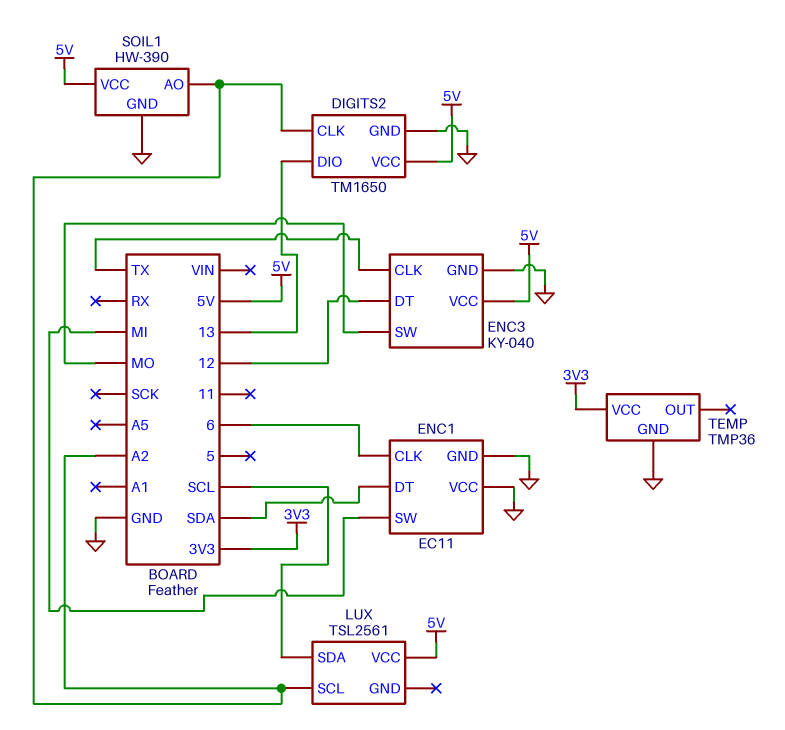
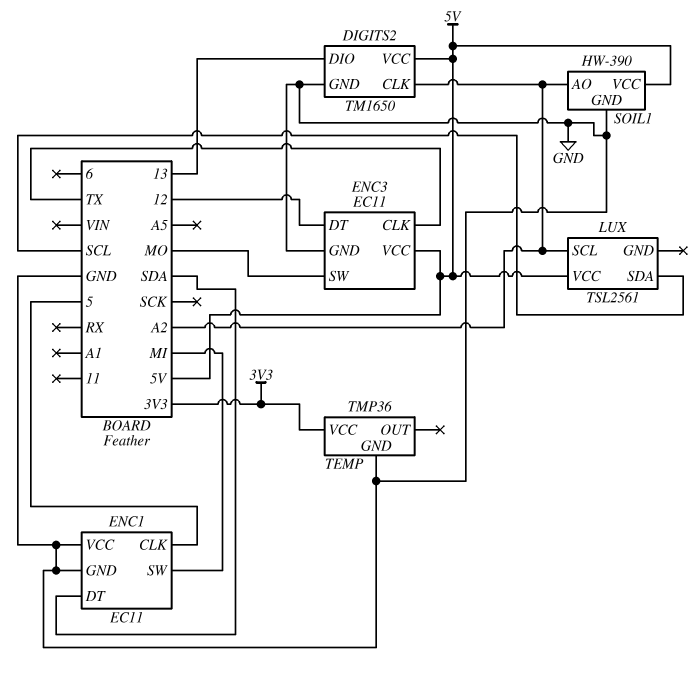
ENC1 pin CLK: 6 -> 5
ENC3: KY-040 -> EC11

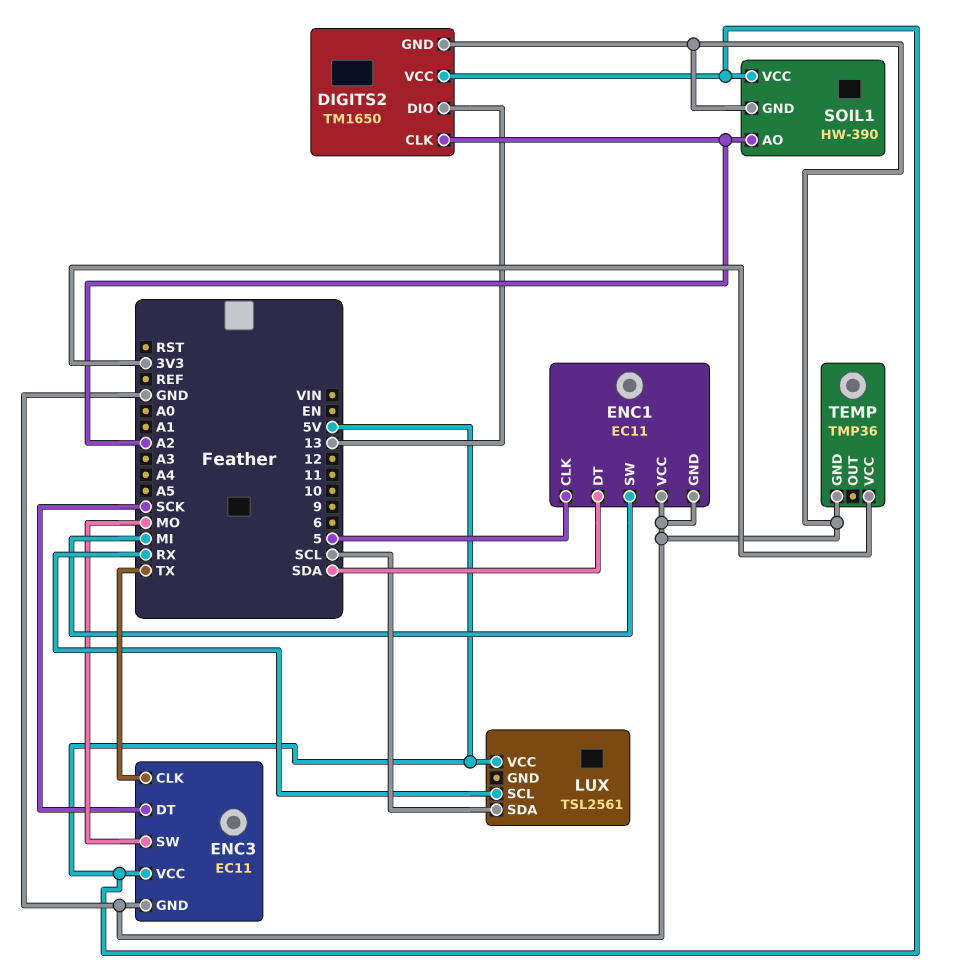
ENC3 pin DT: 12 -> SCK
LUX pin SCL: A2 -> RX

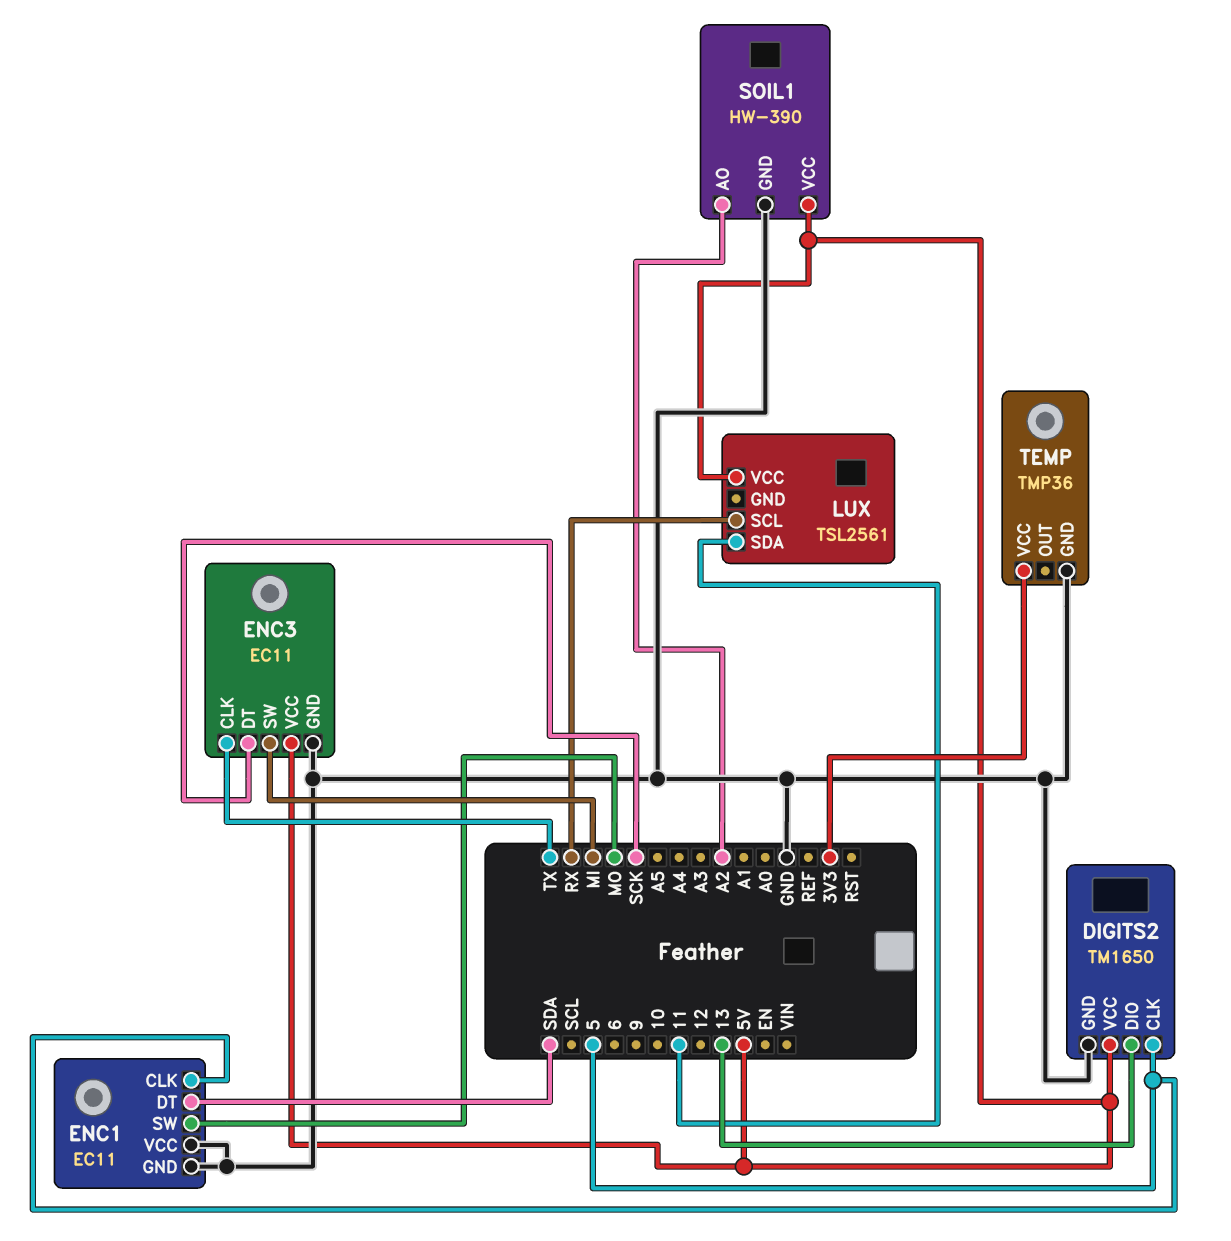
DIGITS2 pin CLK: A2 -> 5
ENC1 pin SW: MI -> MO
ENC3 pin SW: MO -> MI
LUX pin SDA: SCL -> 11

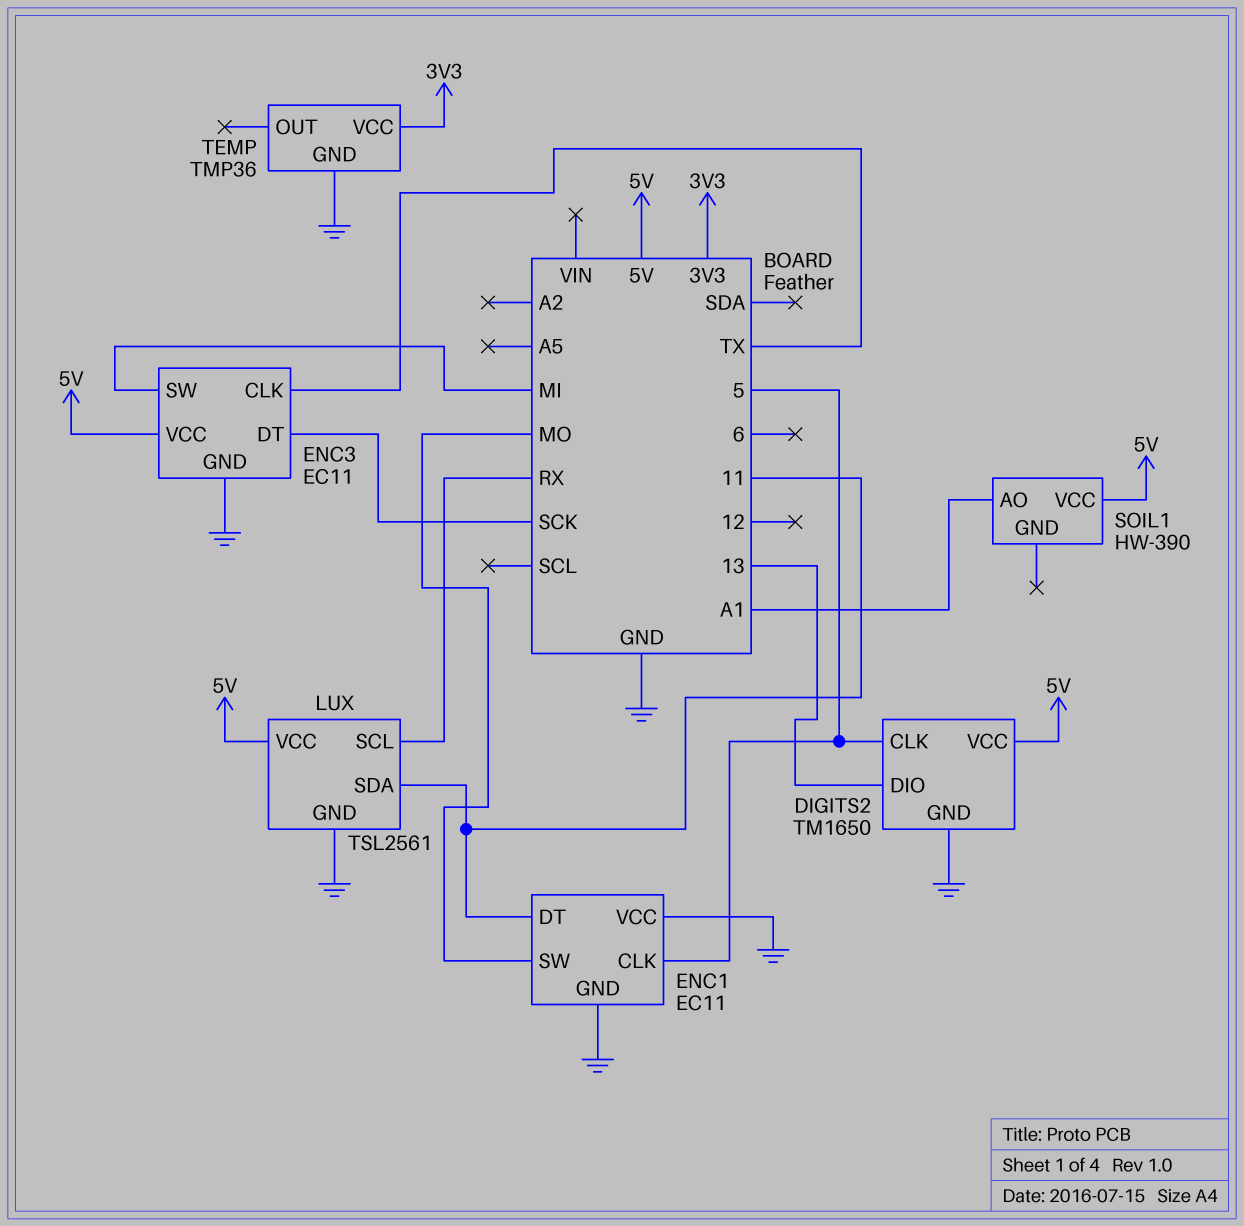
ENC1 pin DT: SDA -> 11
LUX pin GND: none -> GND
SOIL1 pin AO: A2 -> A1
SOIL1 pin GND: GND -> none

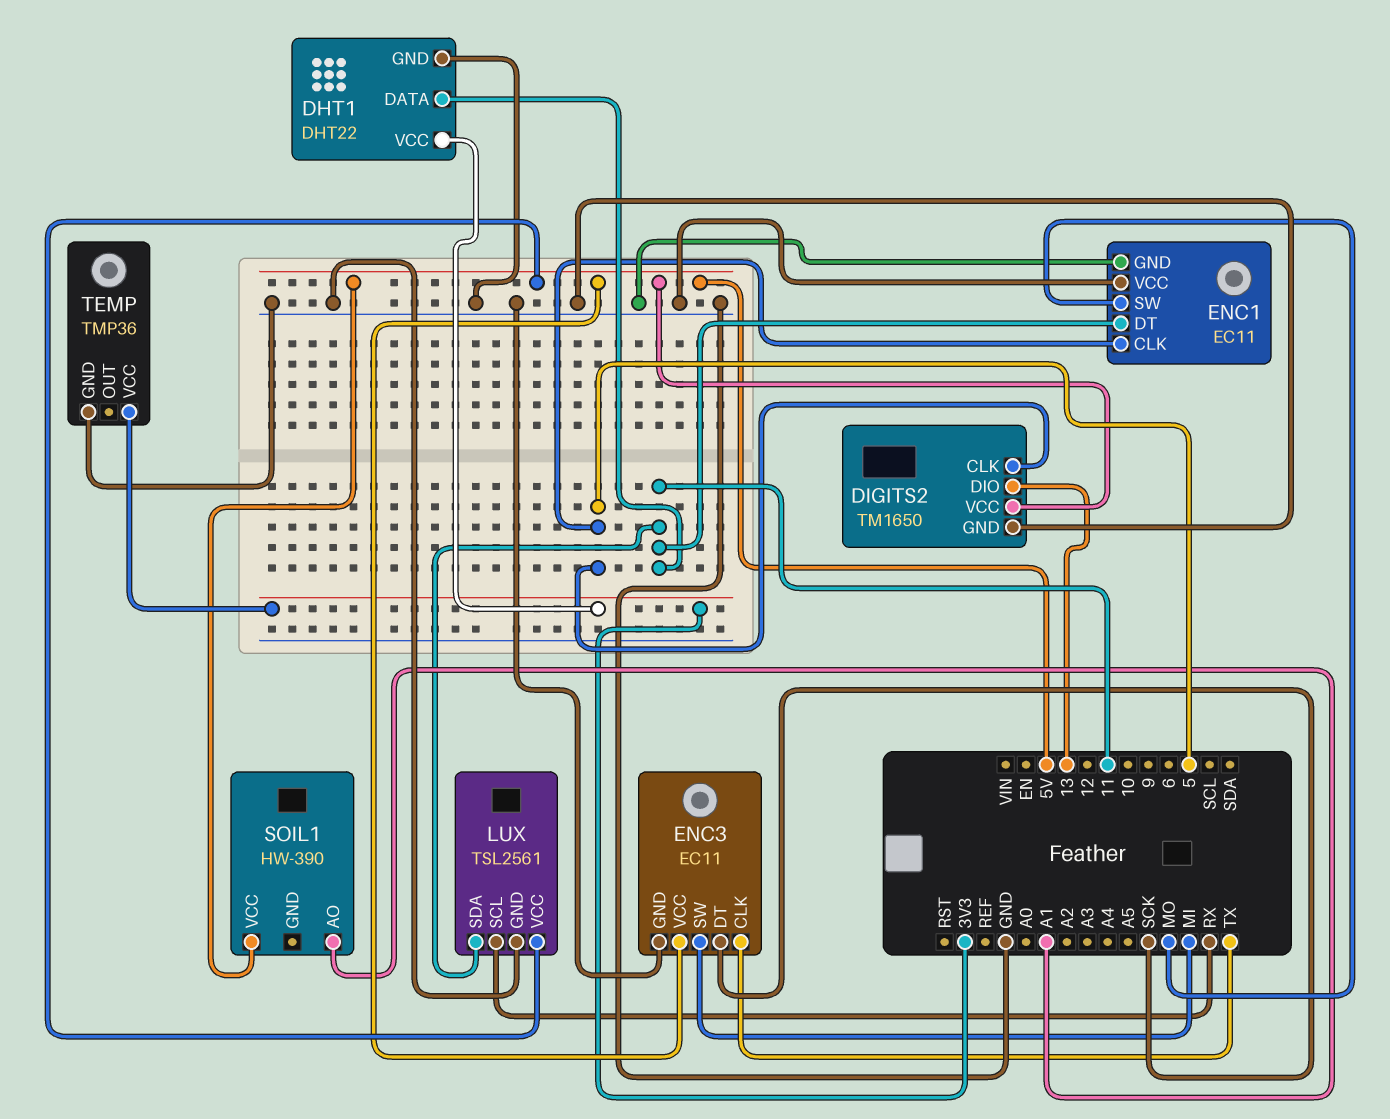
DHT1: none -> DHT22
DHT1 pin DATA: none -> 11
DHT1 pin GND: none -> GND
DHT1 pin VCC: none -> 3V3

